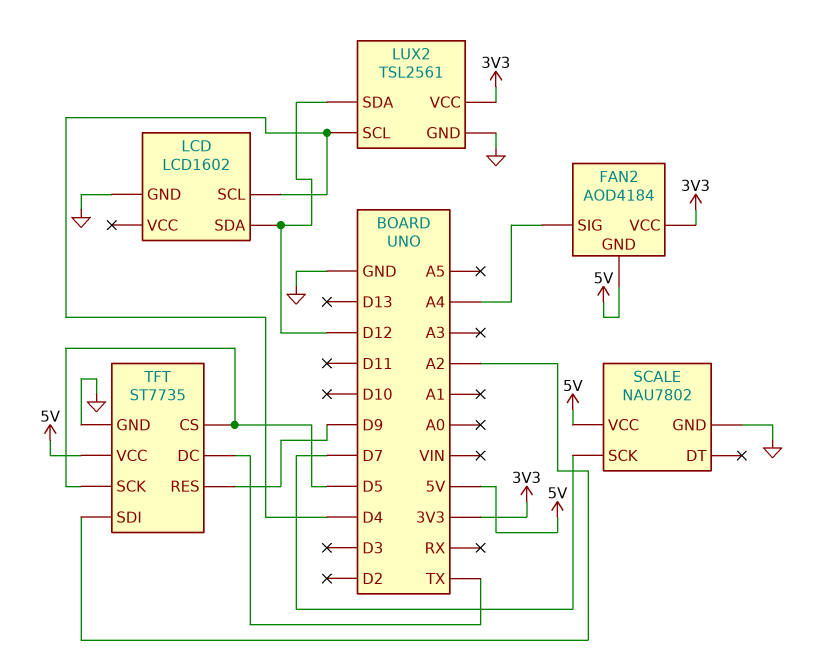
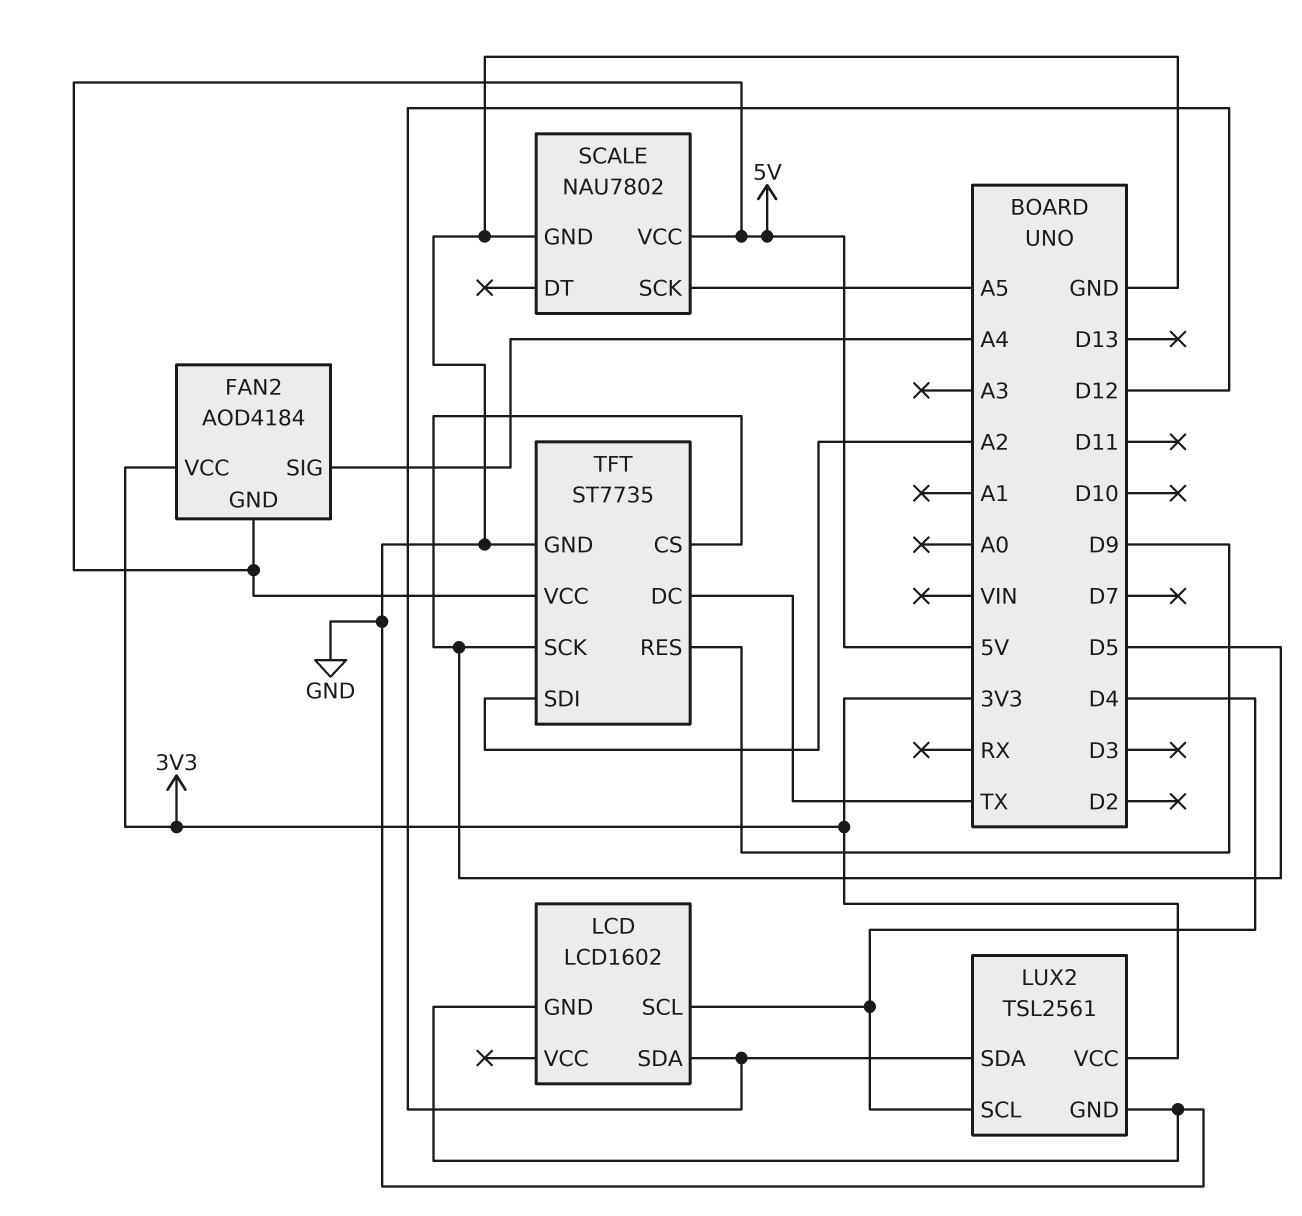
SCALE pin SCK: D7 -> A5

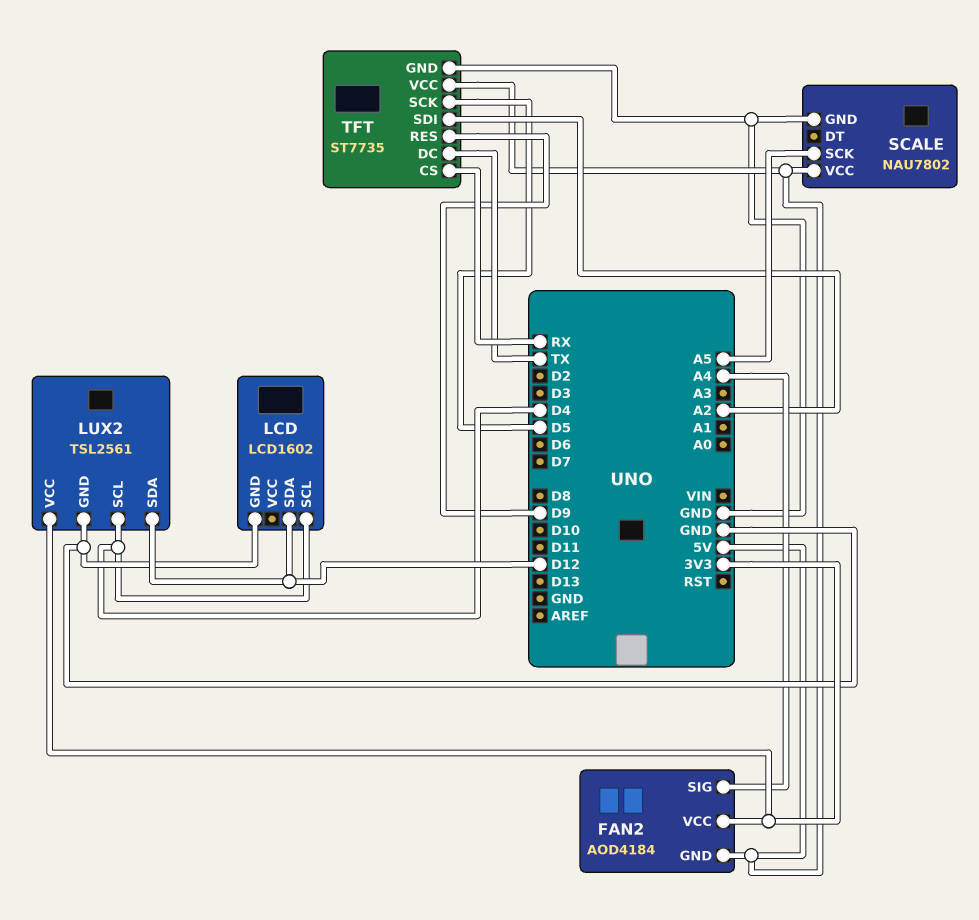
TFT pin CS: D5 -> RX

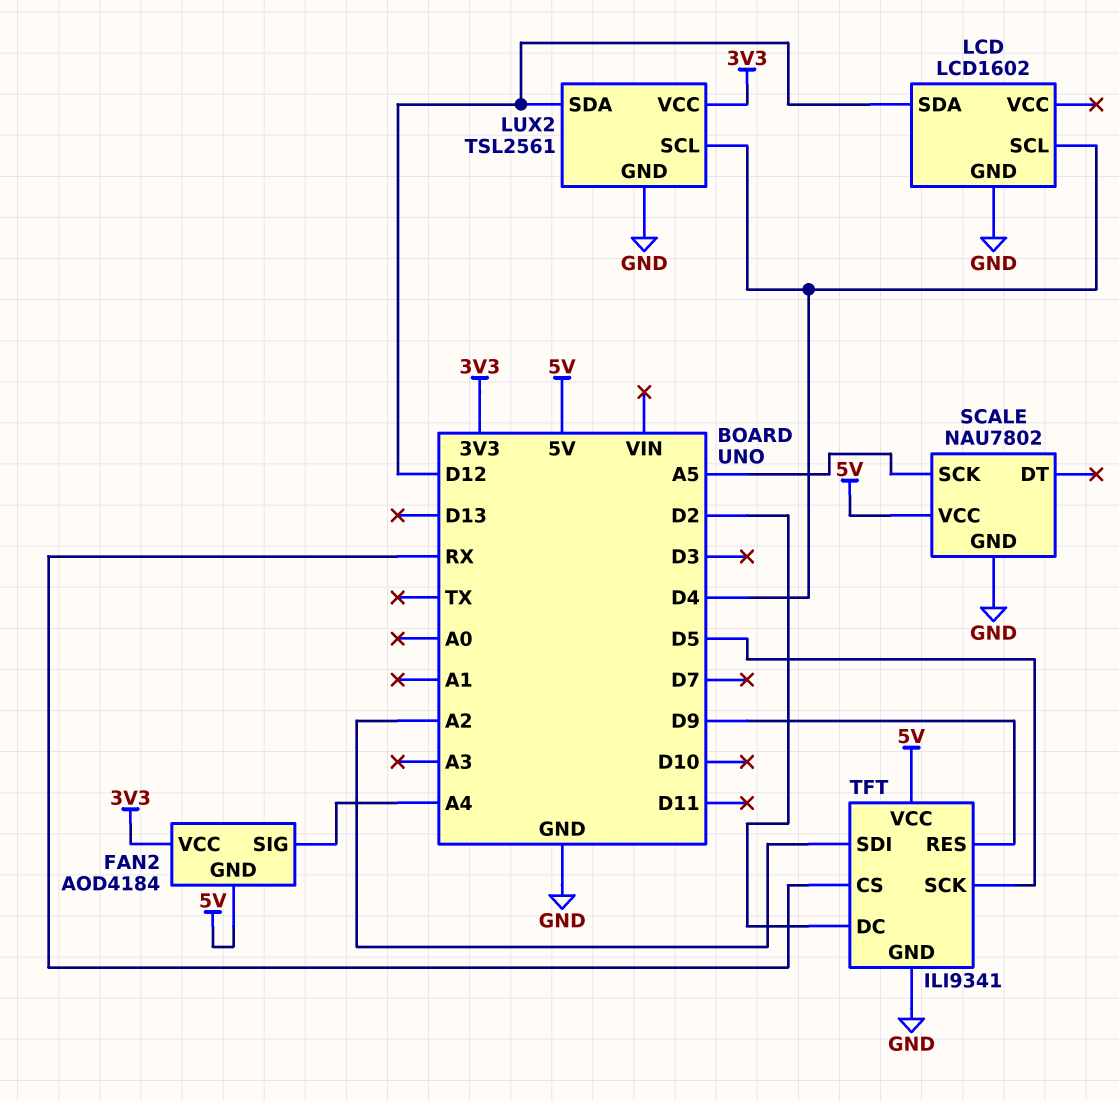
TFT: ST7735 -> ILI9341
TFT pin DC: TX -> D2

